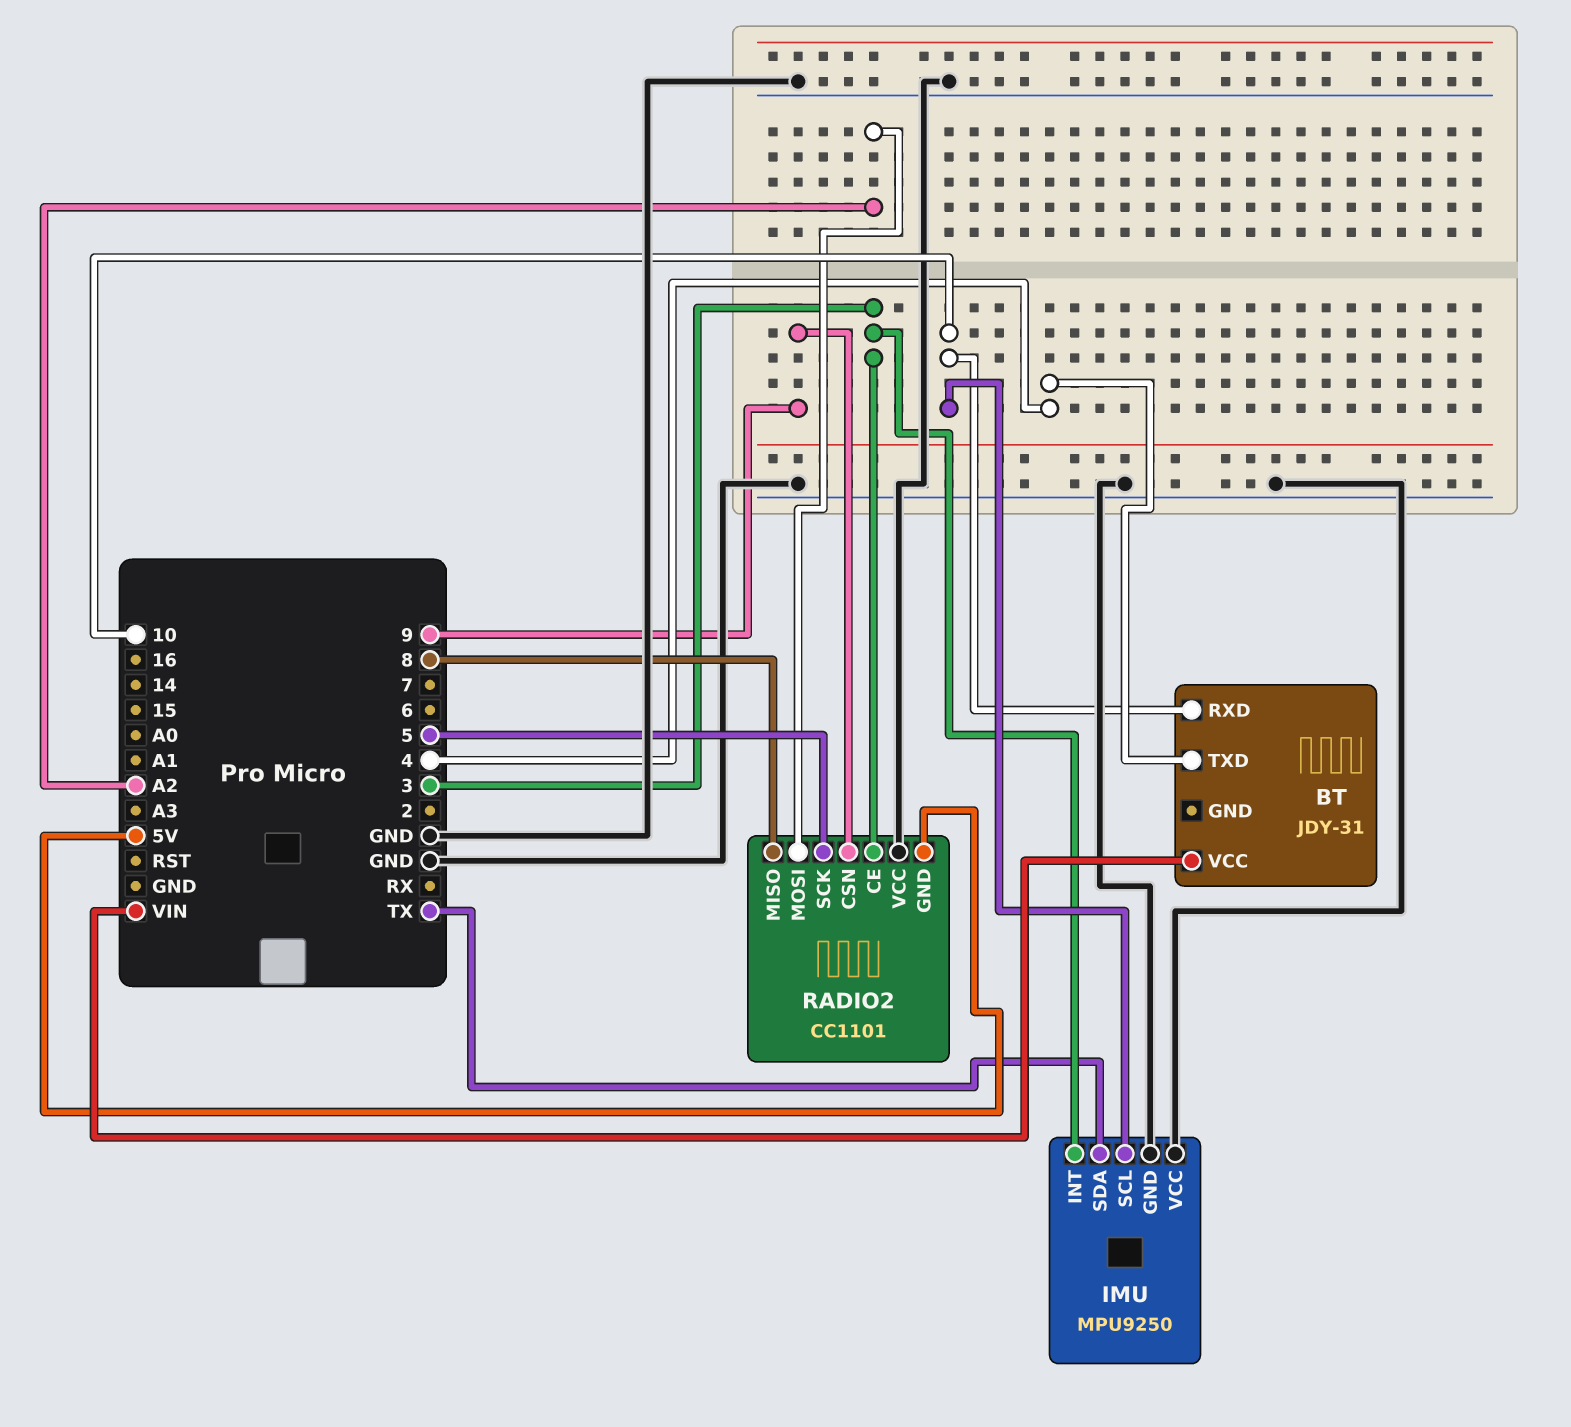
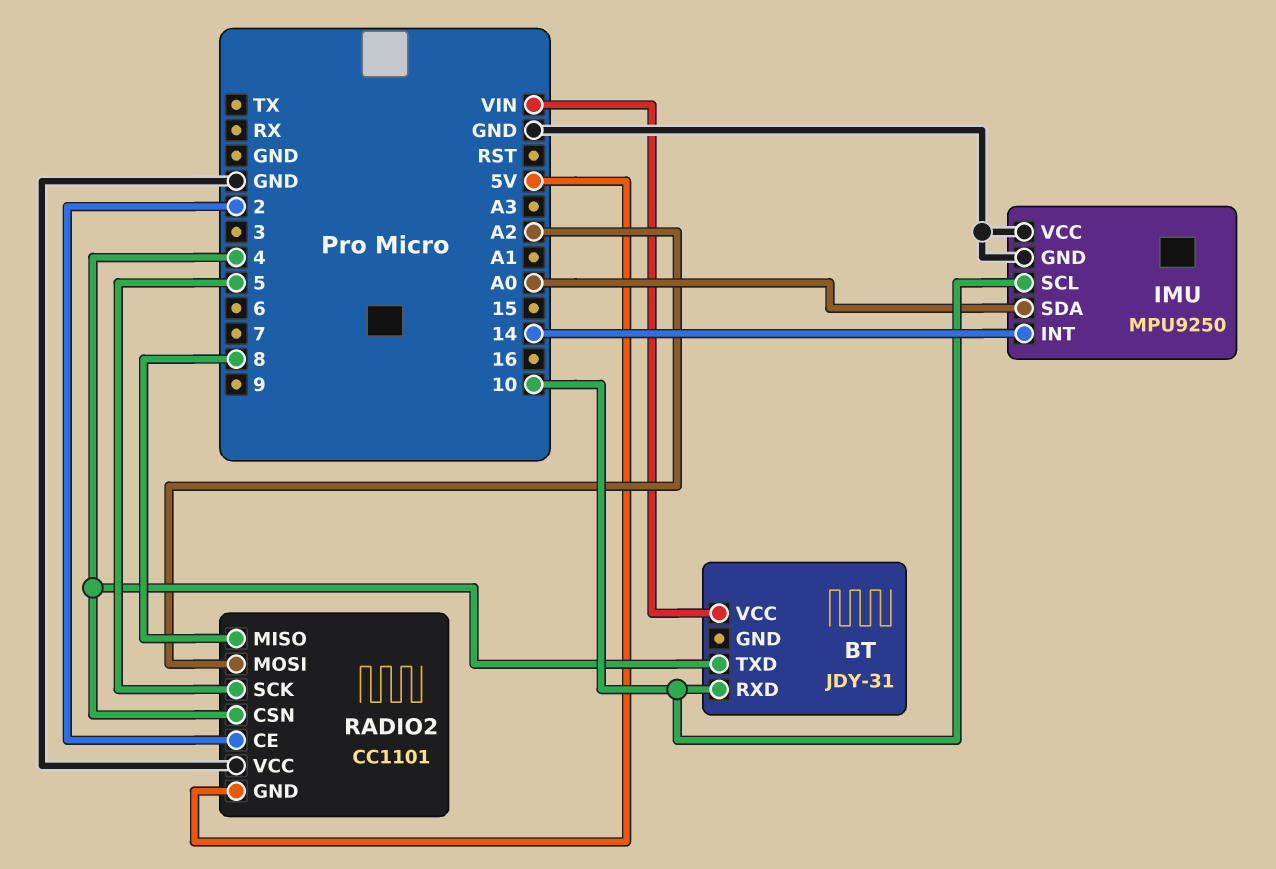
IMU pin INT: 3 -> 14
IMU pin SDA: TX -> A0
RADIO2 pin CE: 3 -> 2
RADIO2 pin CSN: 9 -> 4

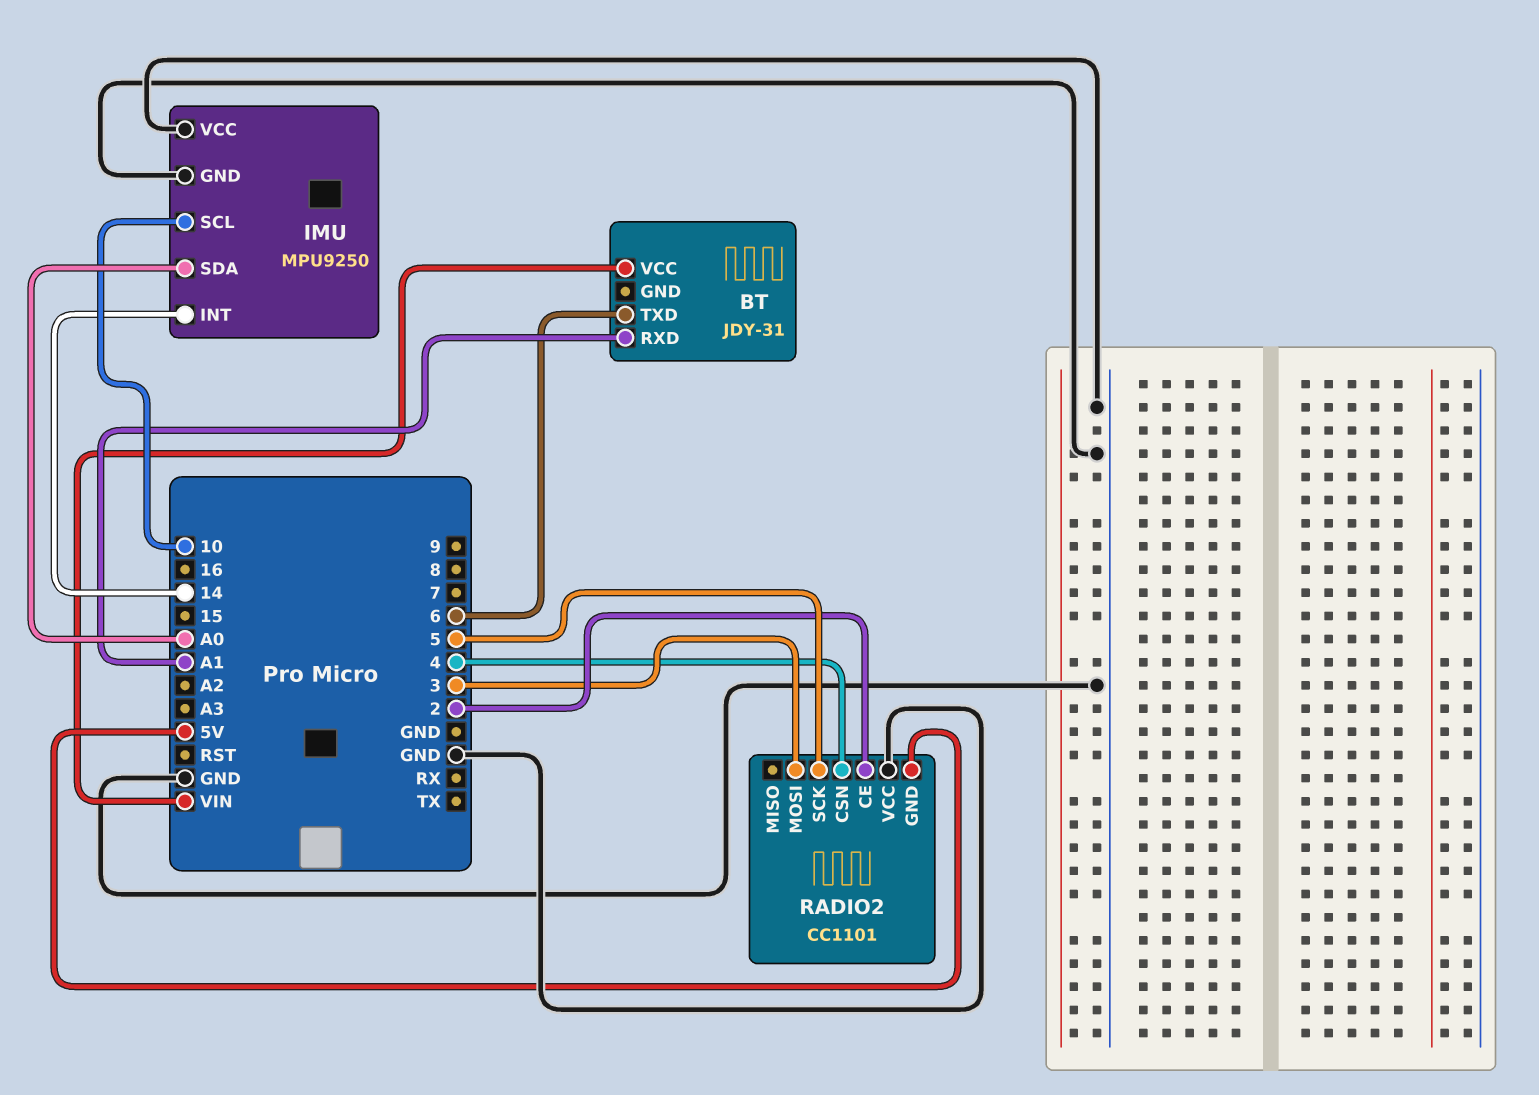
BT pin RXD: 10 -> A1
BT pin TXD: 4 -> 6
RADIO2 pin MISO: 8 -> none
RADIO2 pin MOSI: A2 -> 3

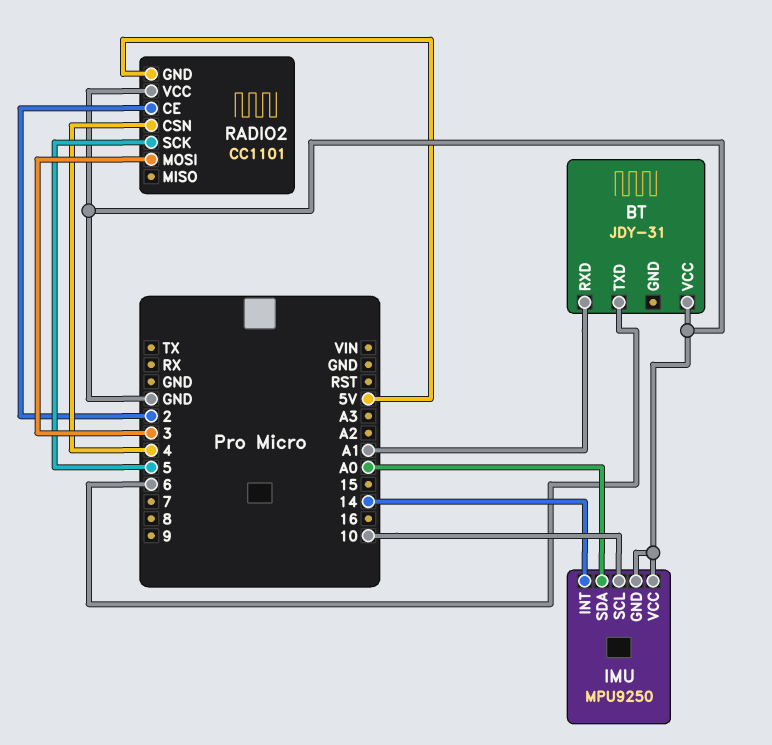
BT pin VCC: VIN -> GND

